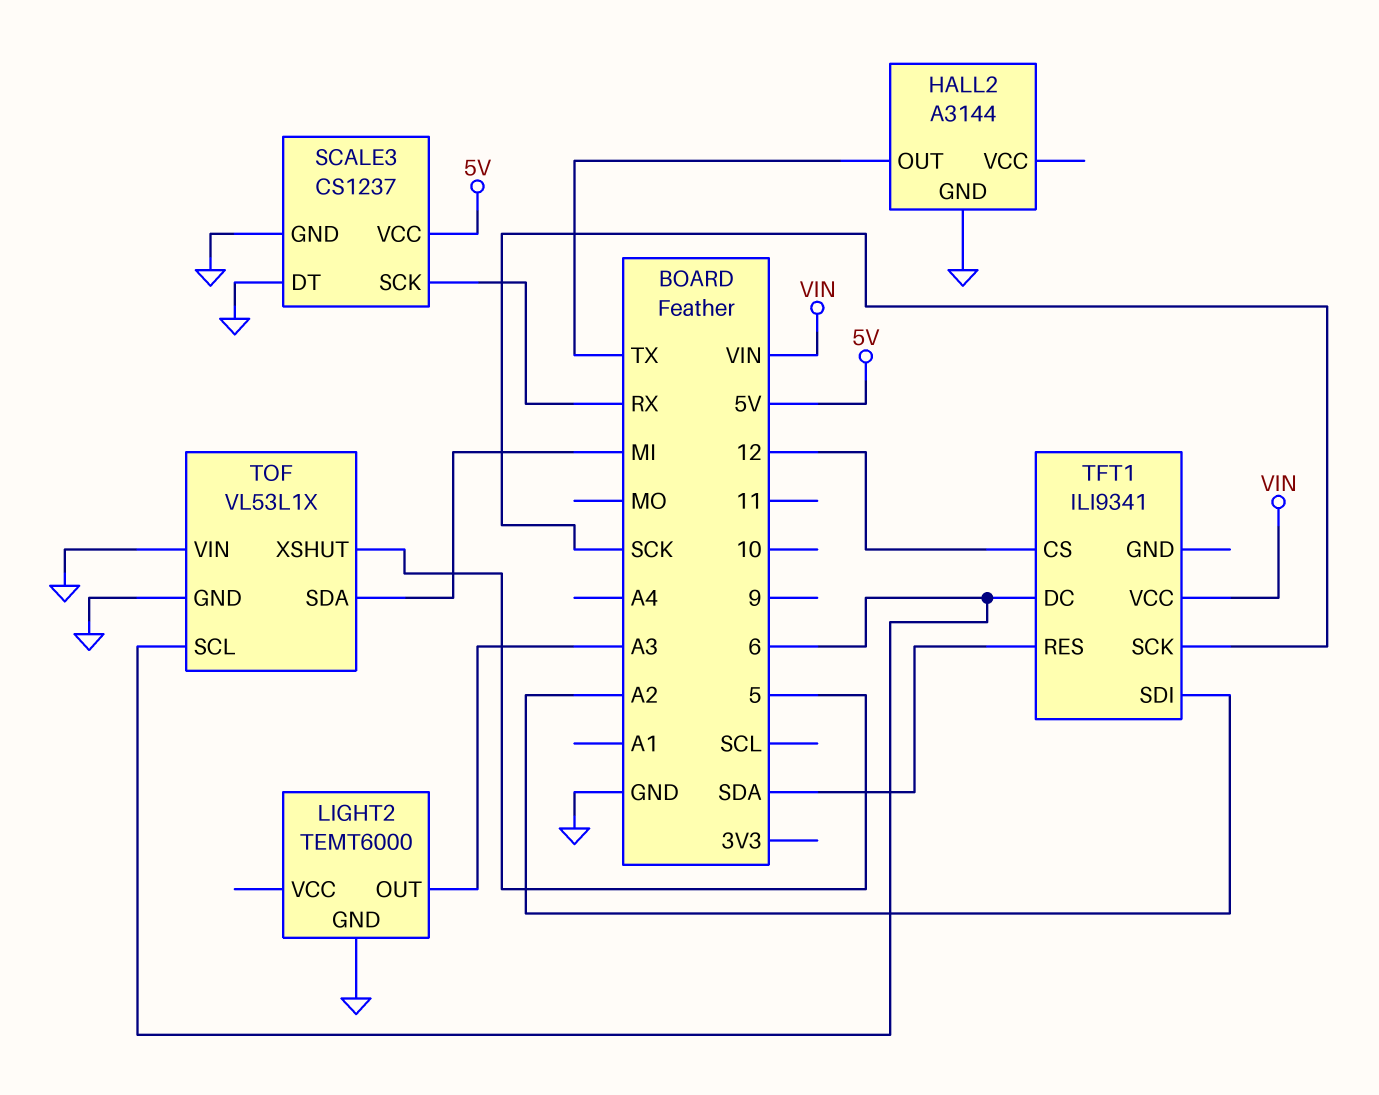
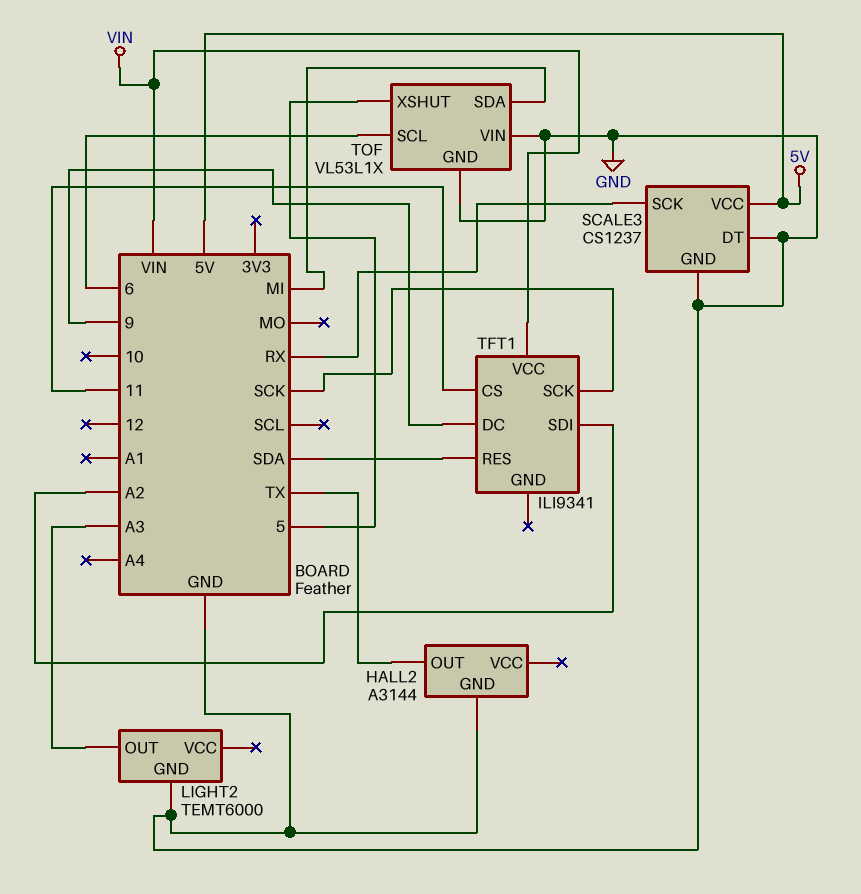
TFT1 pin CS: 12 -> 11
TFT1 pin DC: 6 -> 9

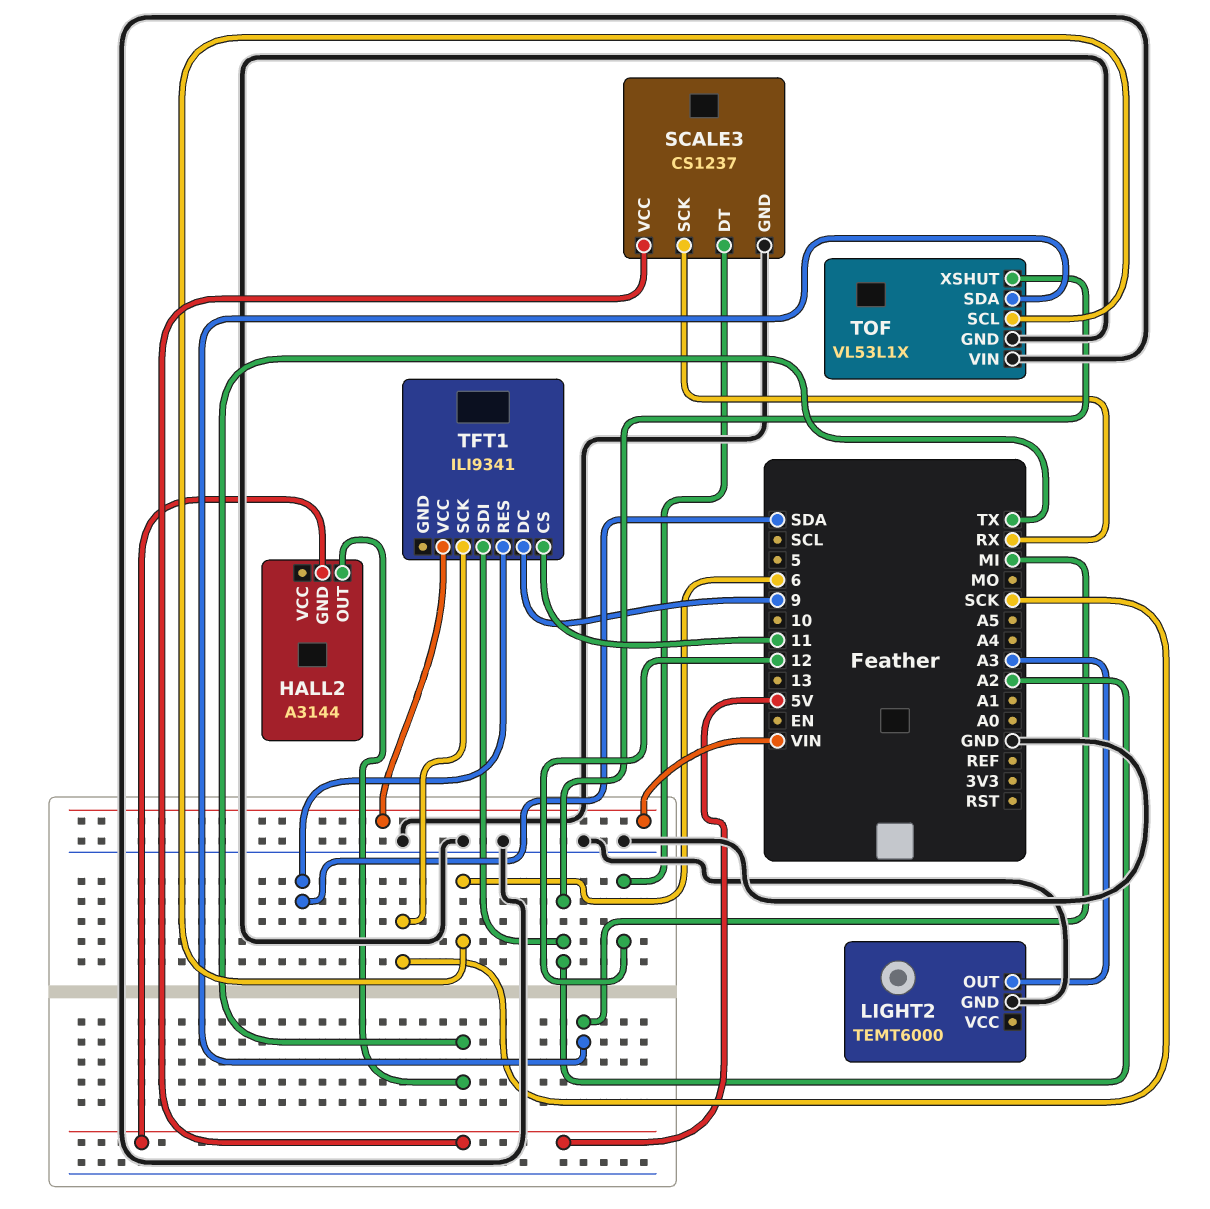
HALL2 pin GND: GND -> 5V
SCALE3 pin DT: GND -> 12
TOF pin XSHUT: 5 -> A2

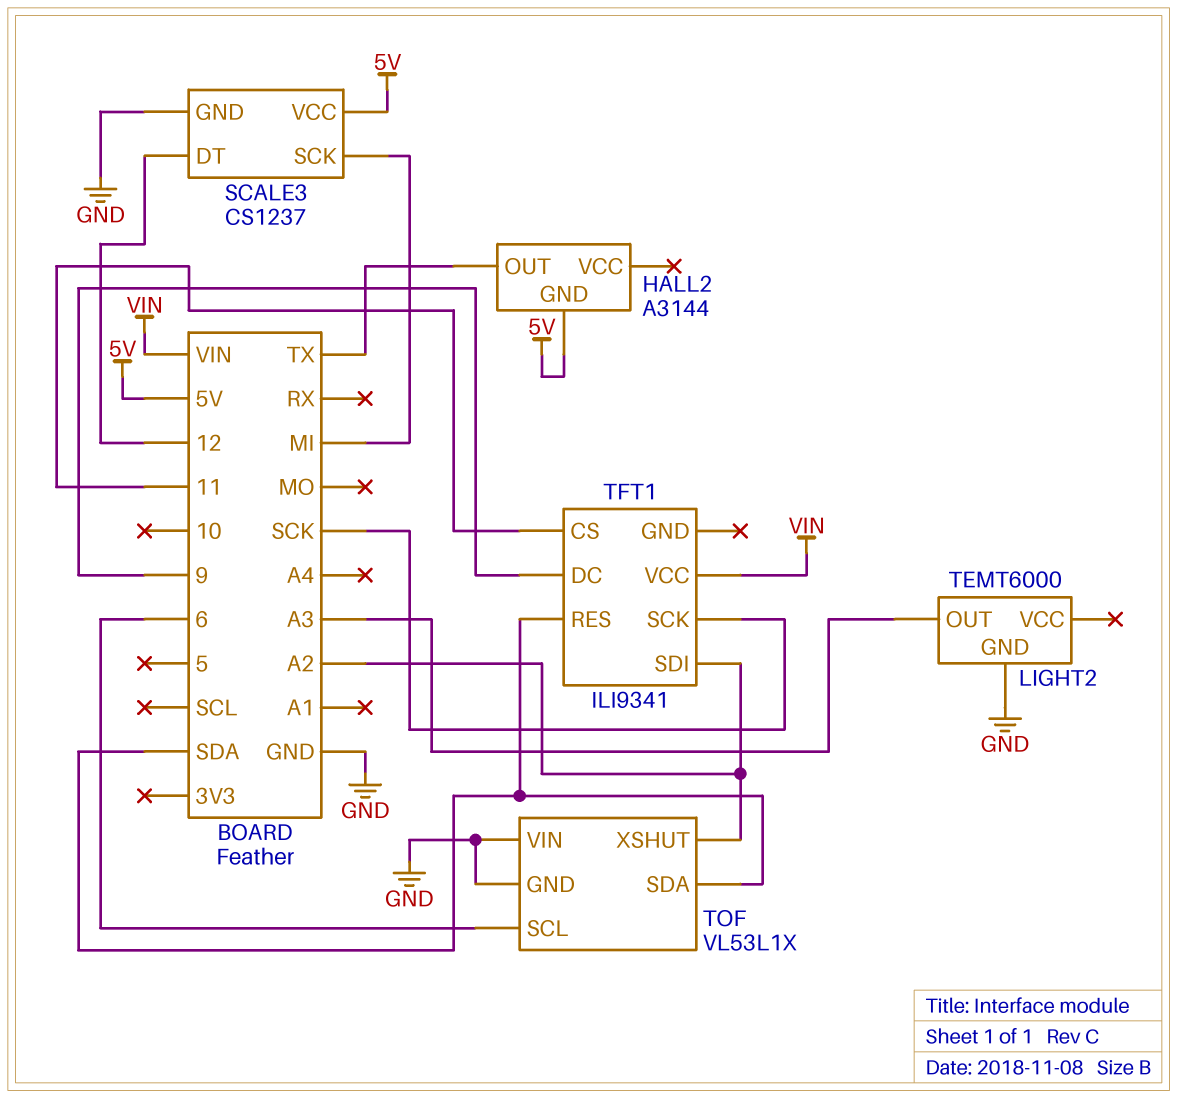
SCALE3 pin SCK: RX -> MI
TOF pin SDA: MI -> SDA

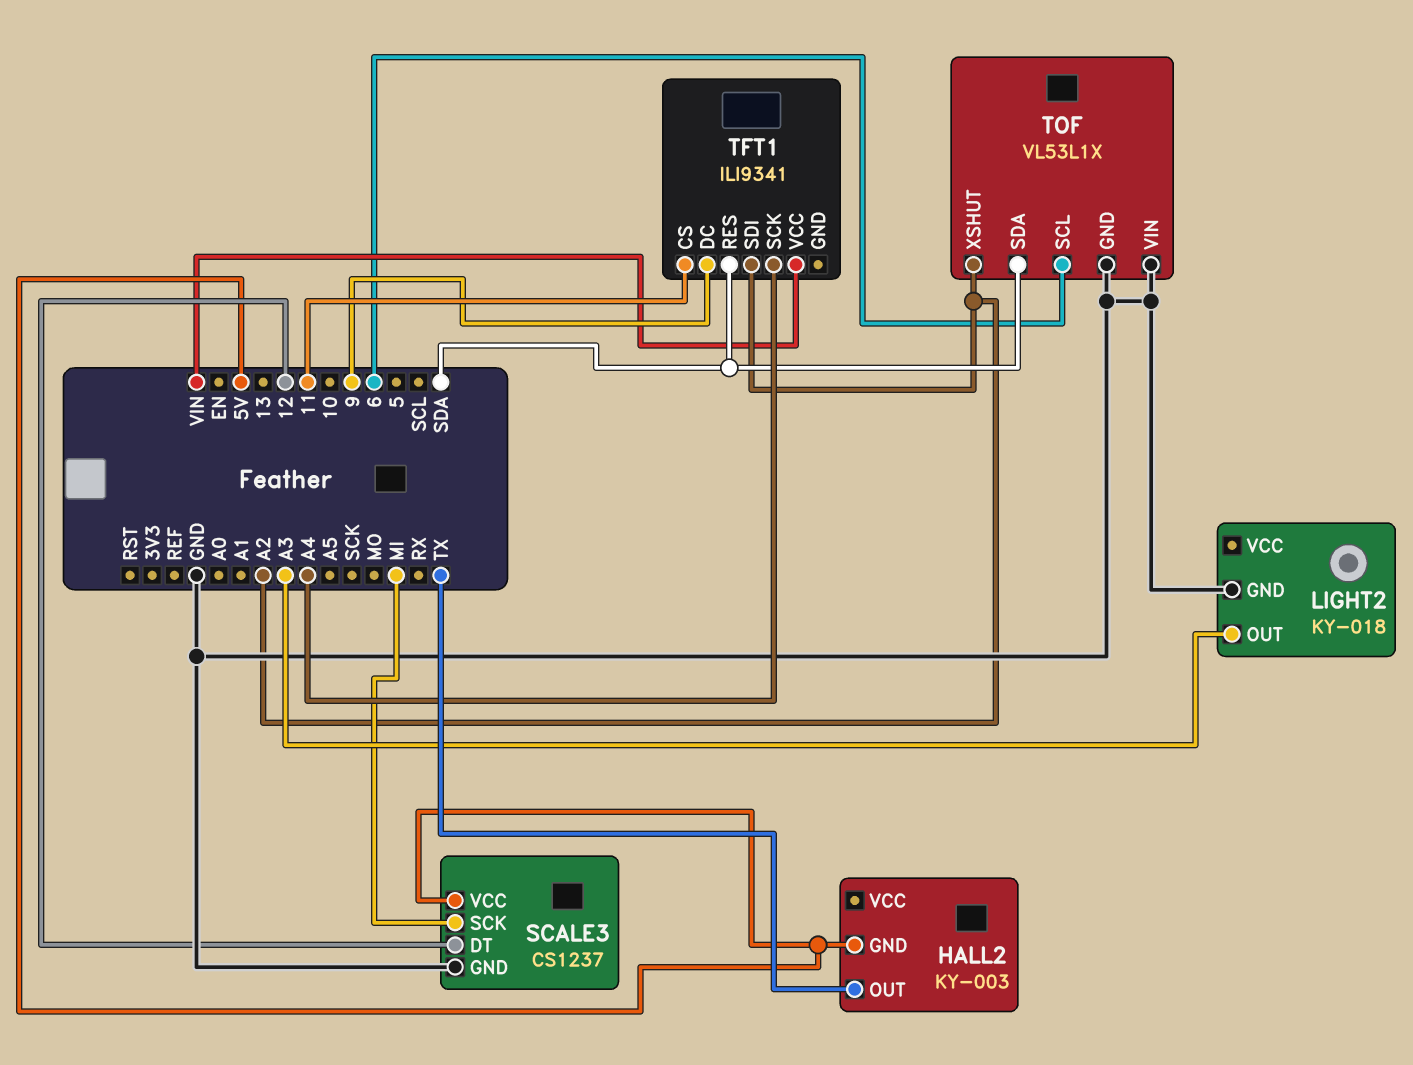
HALL2: A3144 -> KY-003
LIGHT2: TEMT6000 -> KY-018
TFT1 pin SCK: SCK -> A4

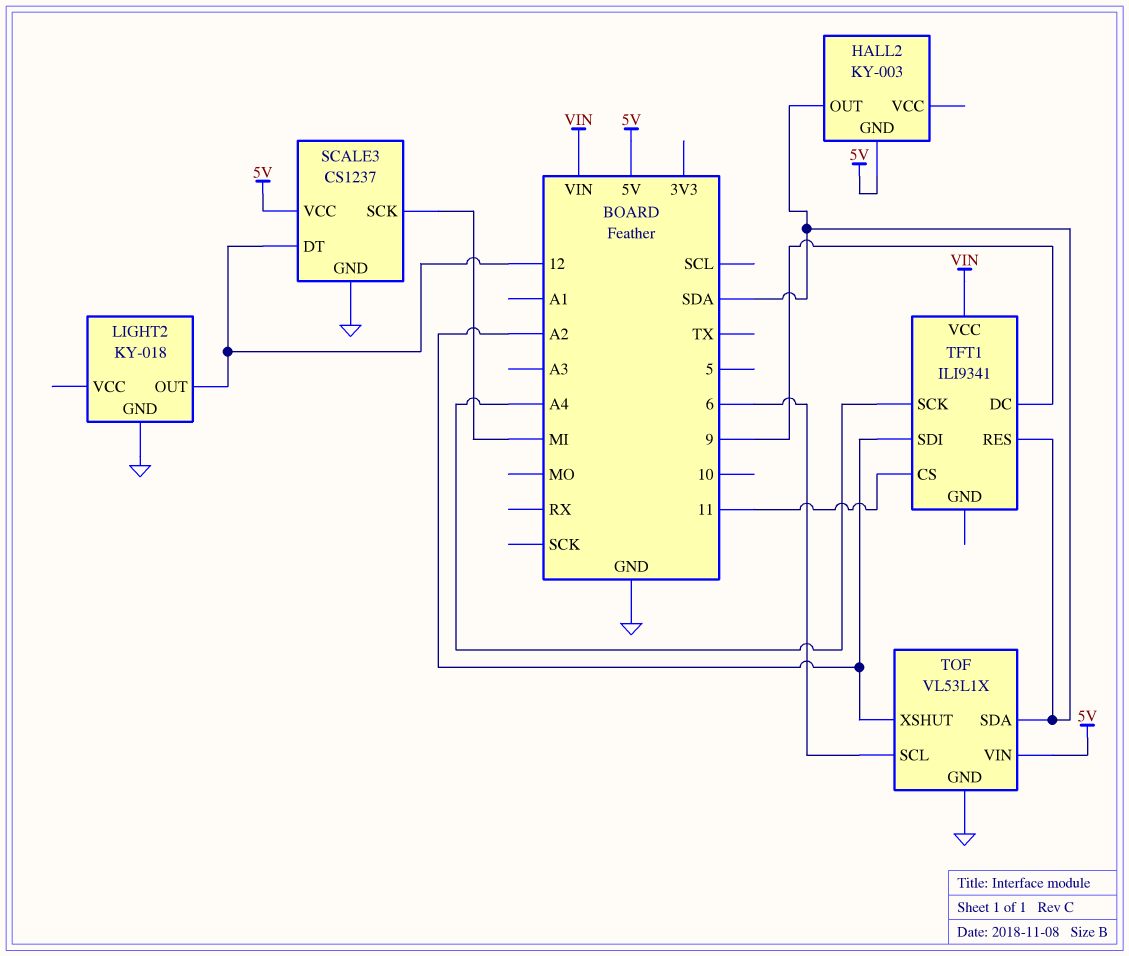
HALL2 pin OUT: TX -> SDA
LIGHT2 pin OUT: A3 -> 12
TOF pin VIN: GND -> 5V

